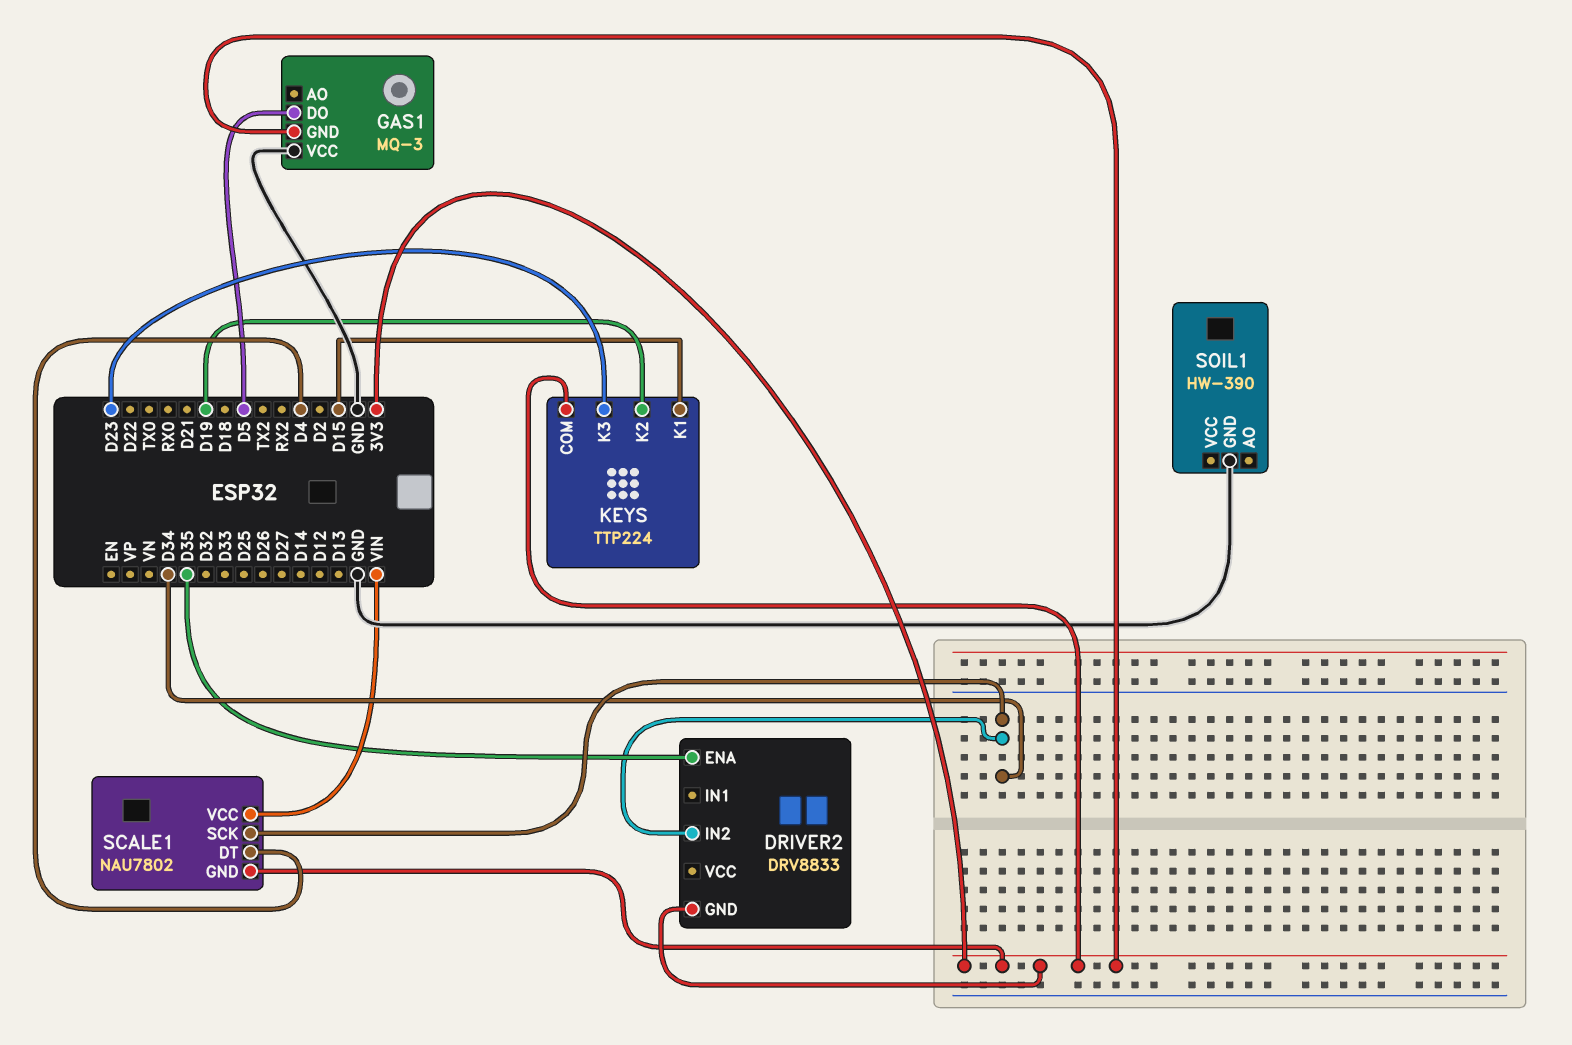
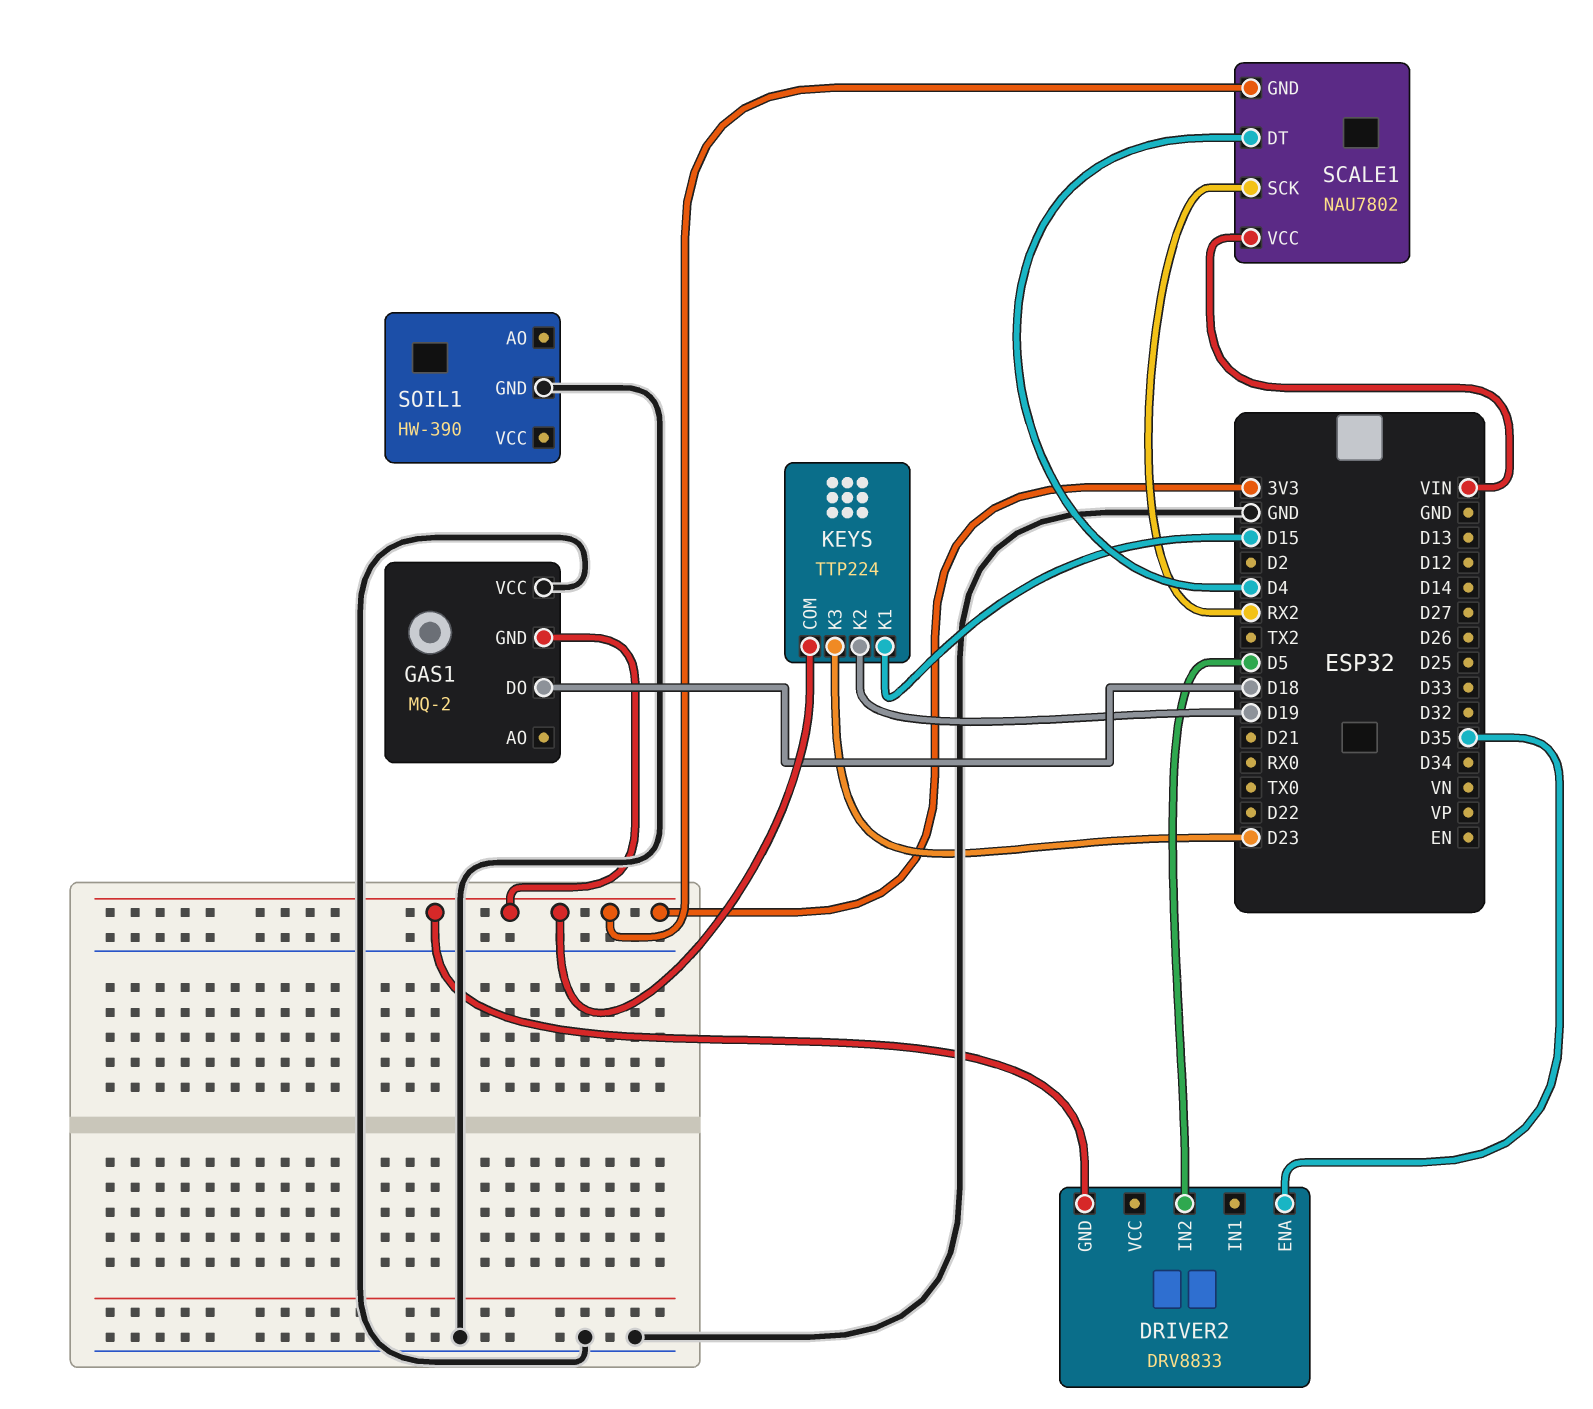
DRIVER2 pin IN2: D34 -> D5
GAS1: MQ-3 -> MQ-2
GAS1 pin DO: D5 -> D18
SCALE1 pin SCK: D34 -> RX2

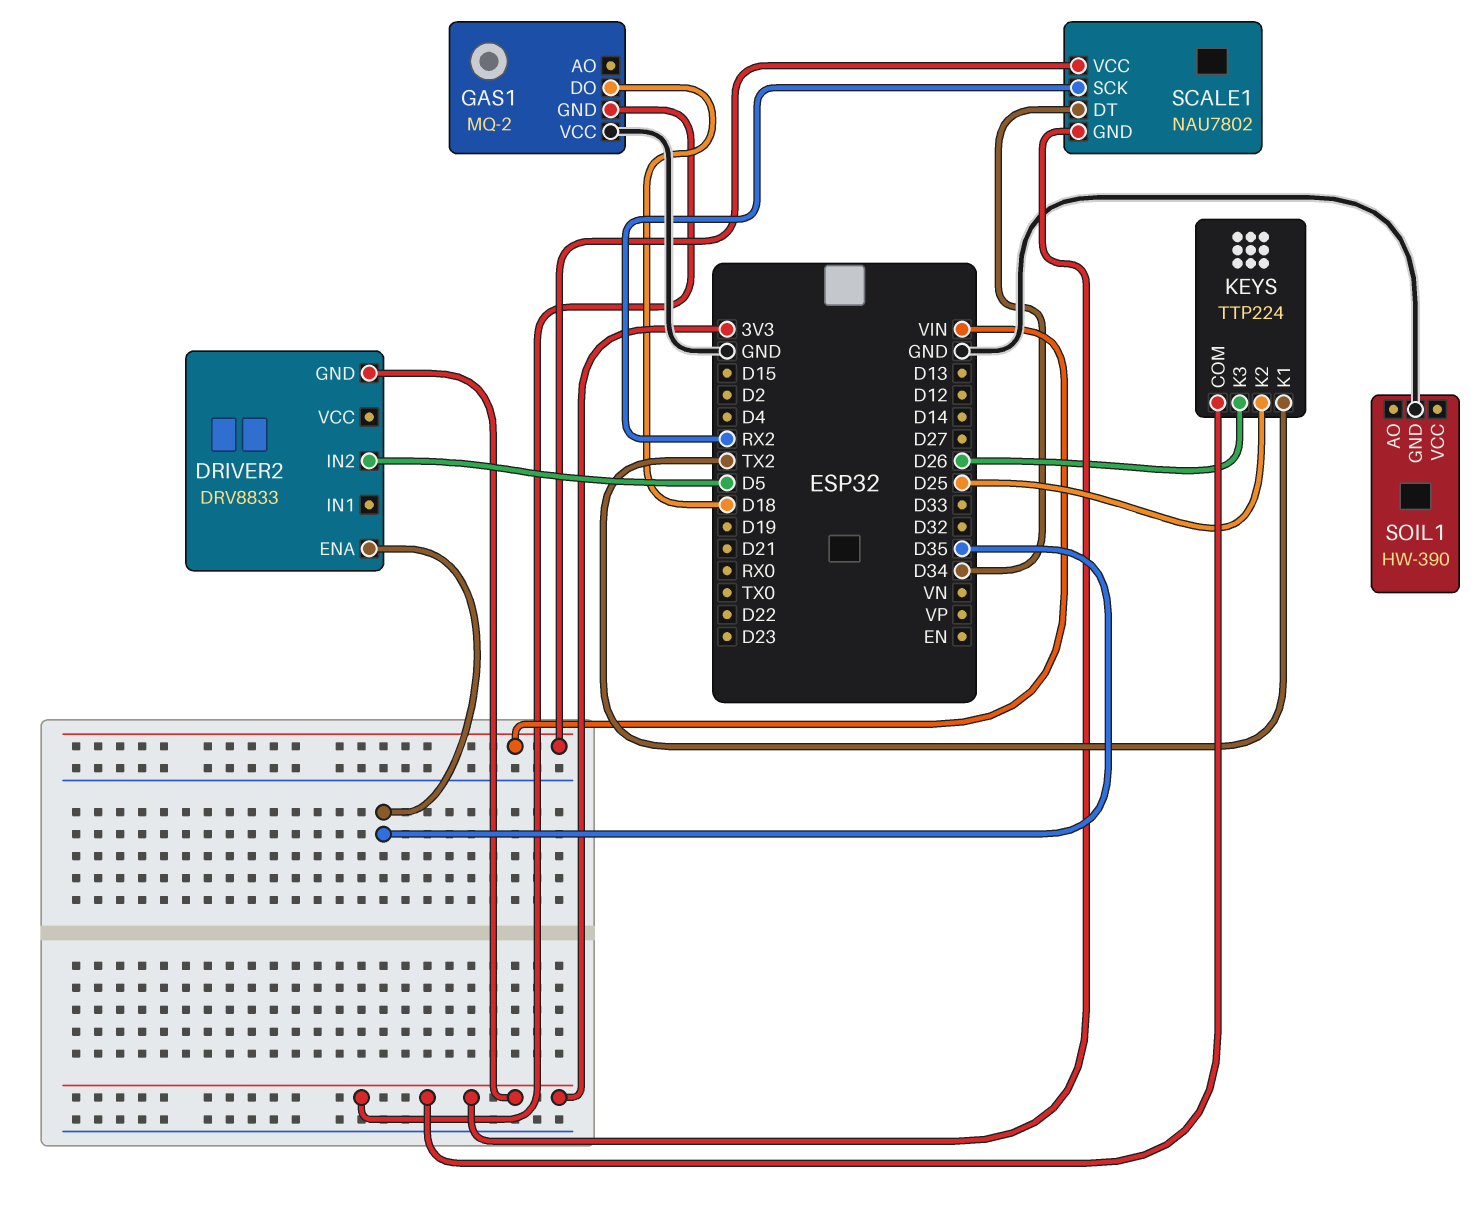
KEYS pin K1: D15 -> TX2
KEYS pin K2: D19 -> D25
KEYS pin K3: D23 -> D26
SCALE1 pin DT: D4 -> D34

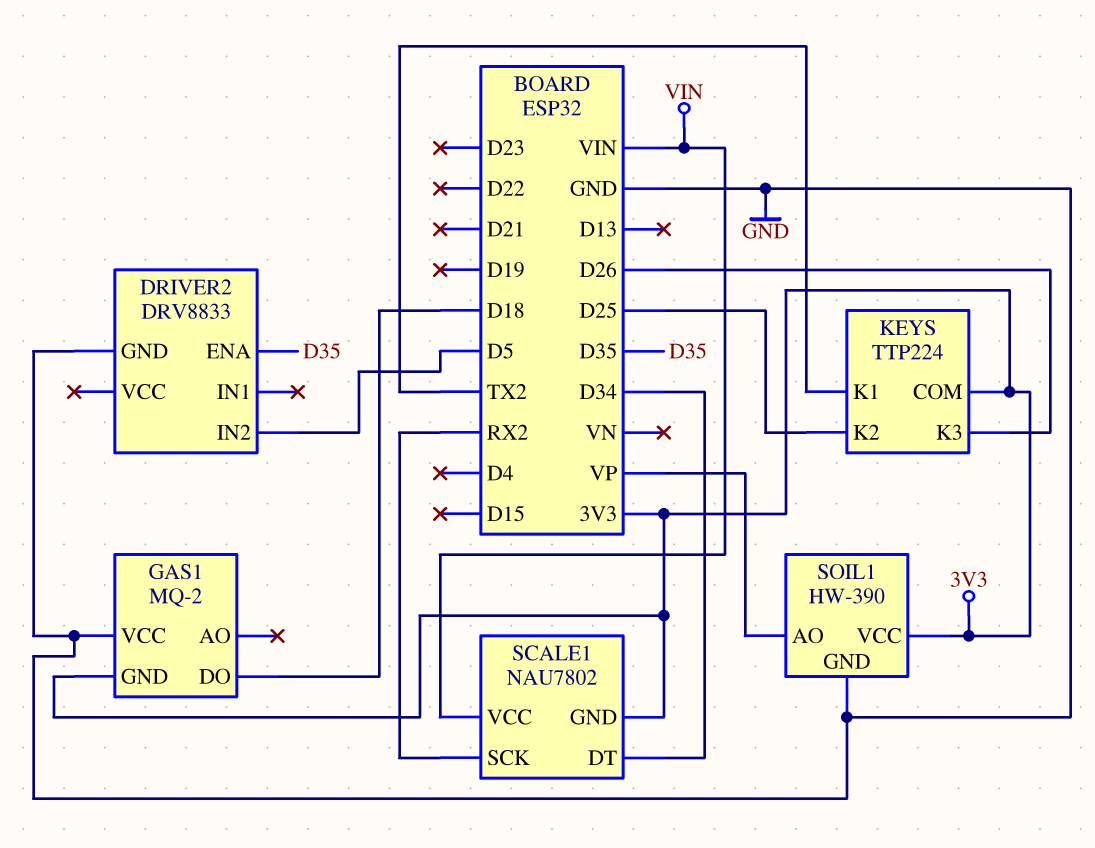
DRIVER2 pin GND: 3V3 -> GND
SOIL1 pin AO: none -> VP
SOIL1 pin VCC: none -> 3V3

